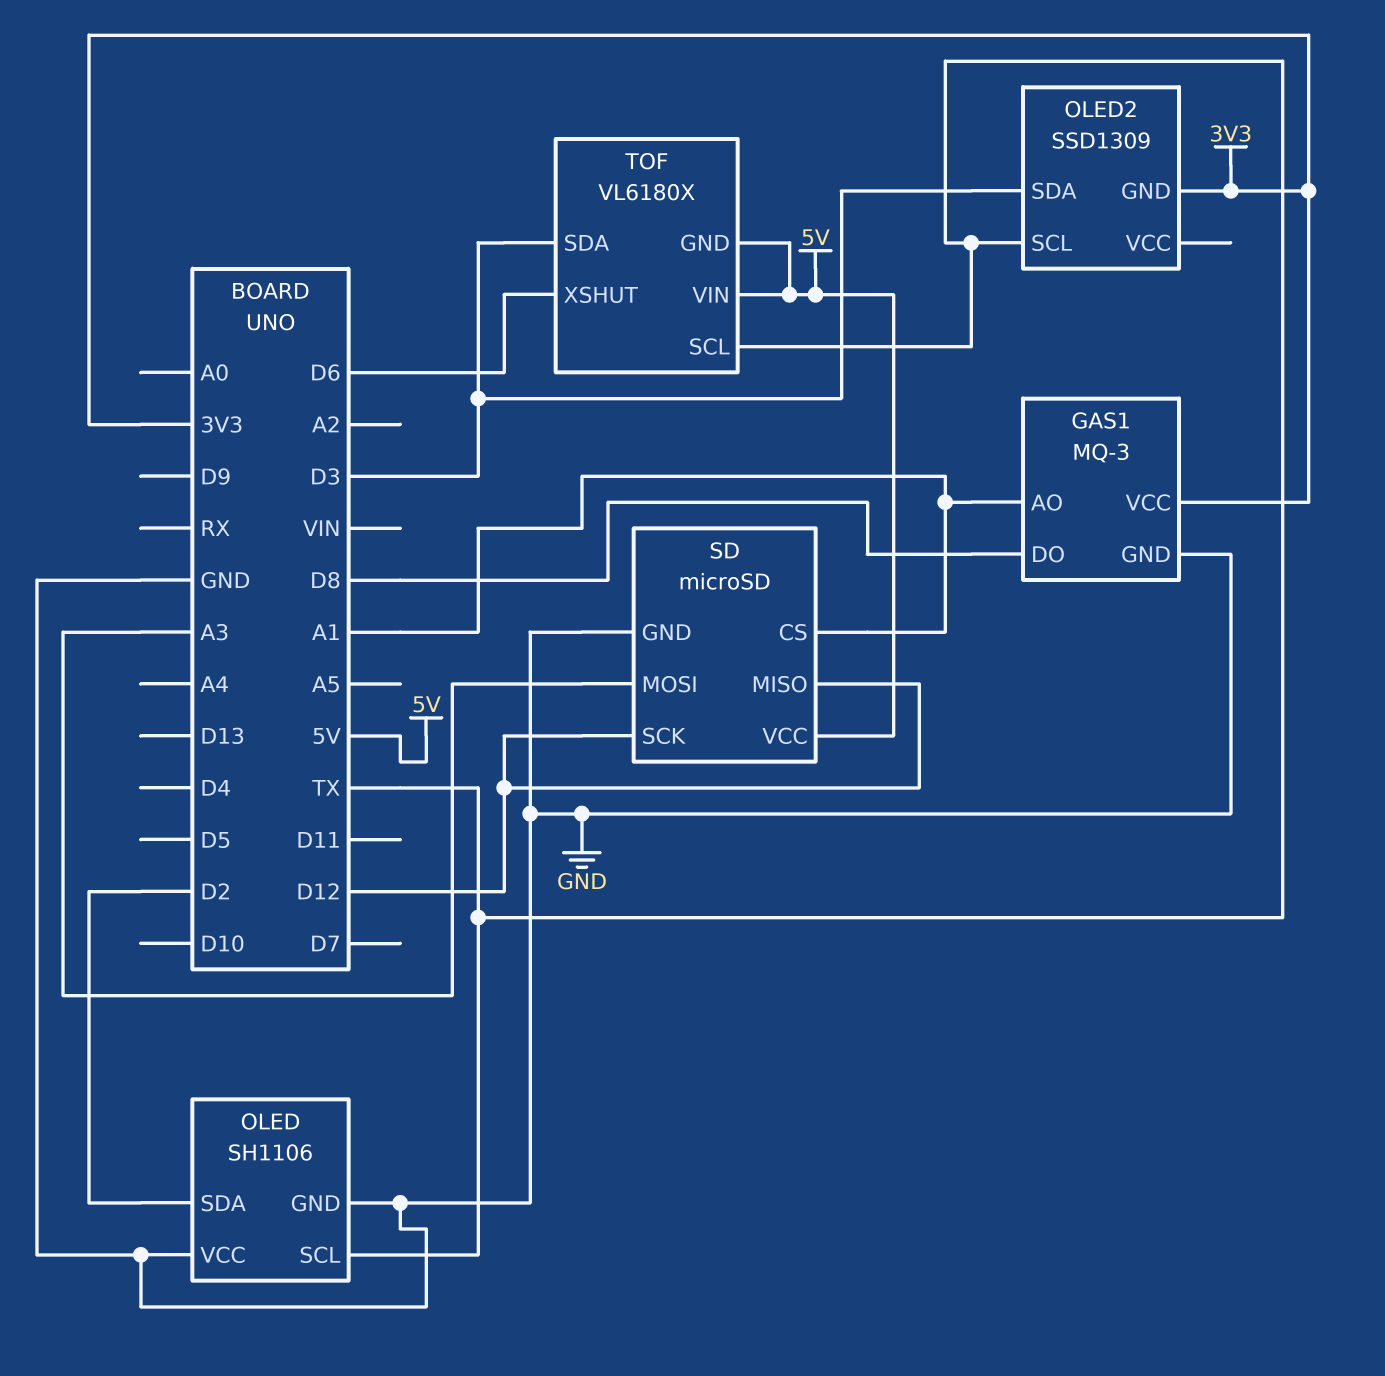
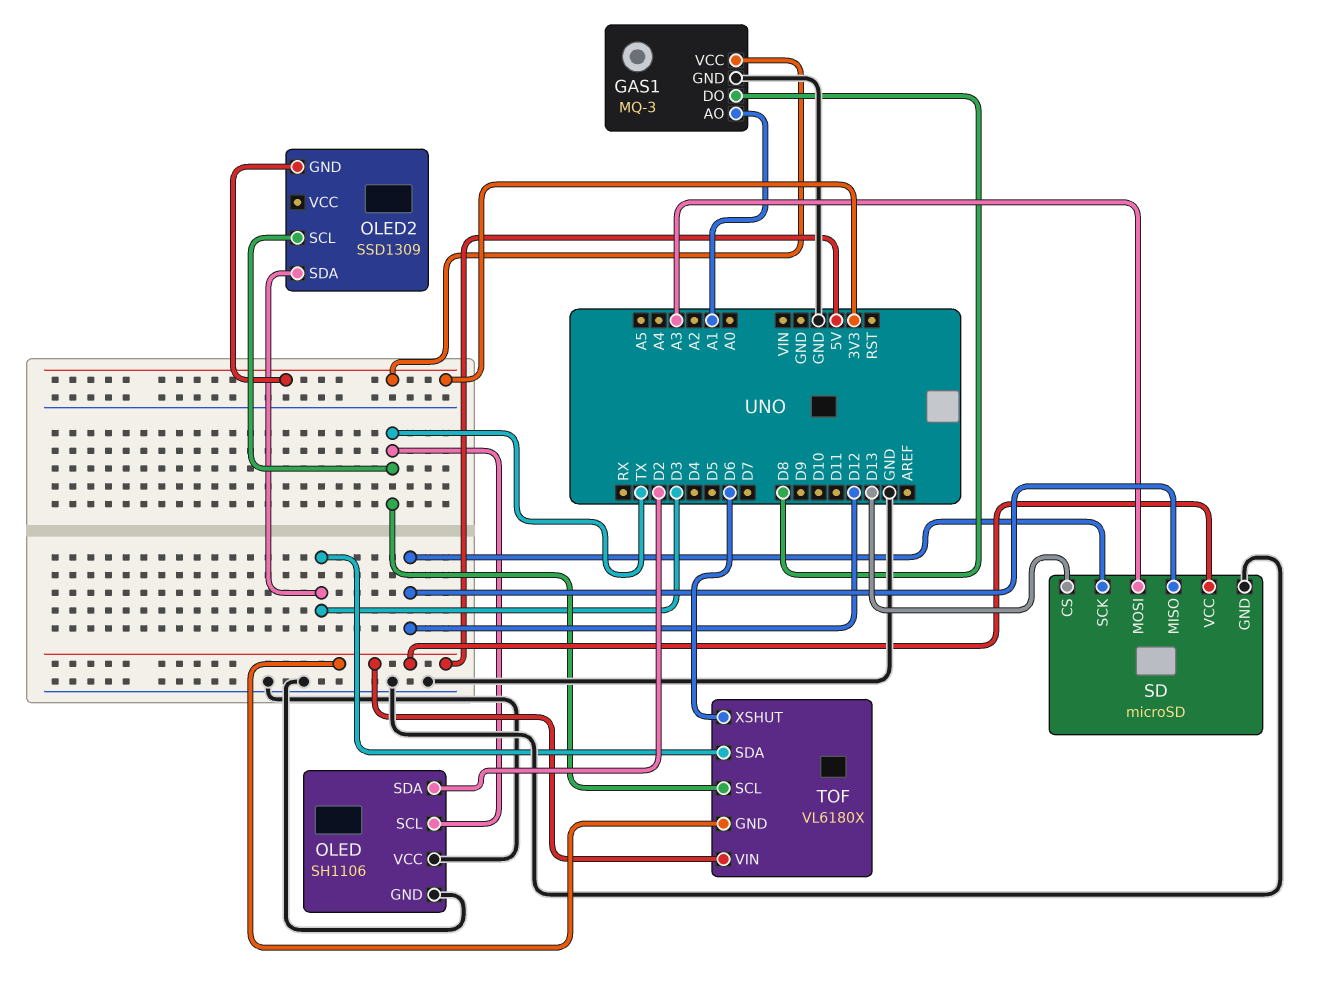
SD pin CS: A1 -> D13

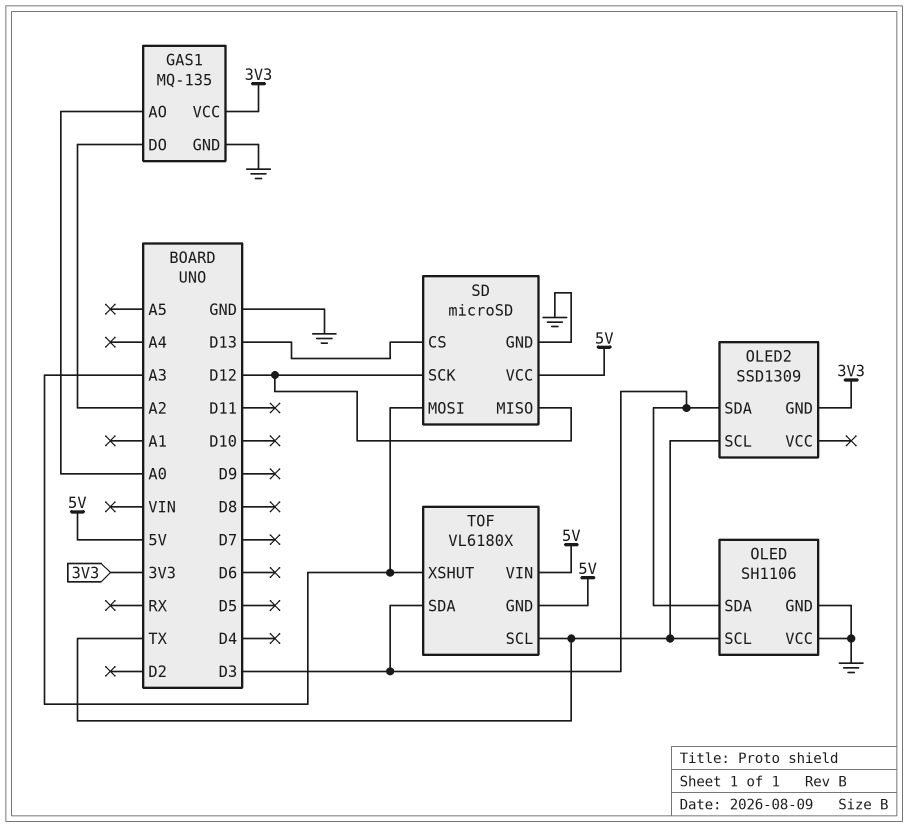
GAS1: MQ-3 -> MQ-135
GAS1 pin AO: A1 -> A0
GAS1 pin DO: D8 -> A2
OLED pin SDA: D2 -> D3
TOF pin XSHUT: D6 -> A3

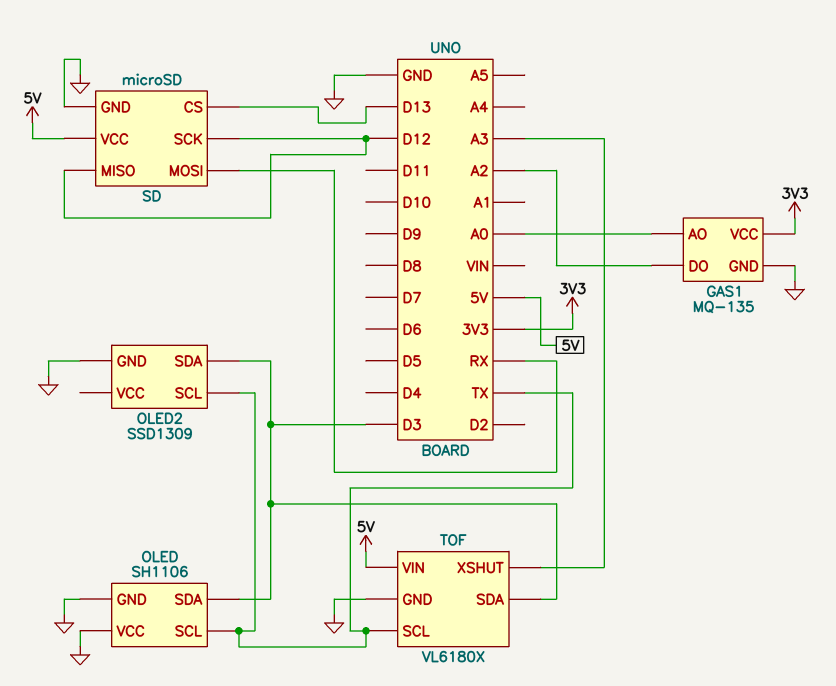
OLED2 pin GND: 3V3 -> GND
SD pin MOSI: A3 -> RX
TOF pin GND: 5V -> GND

